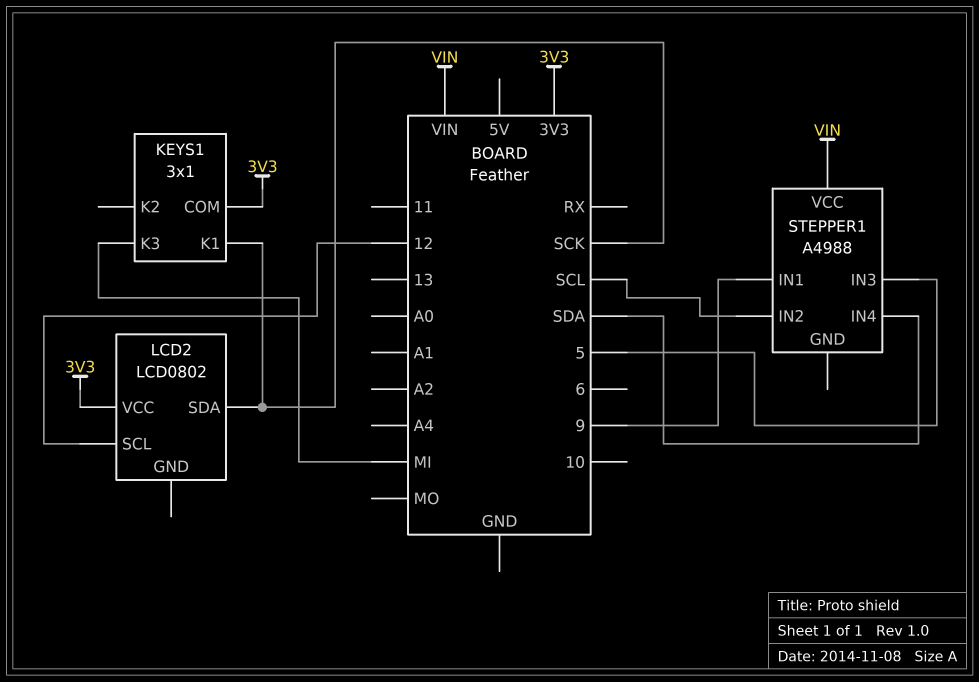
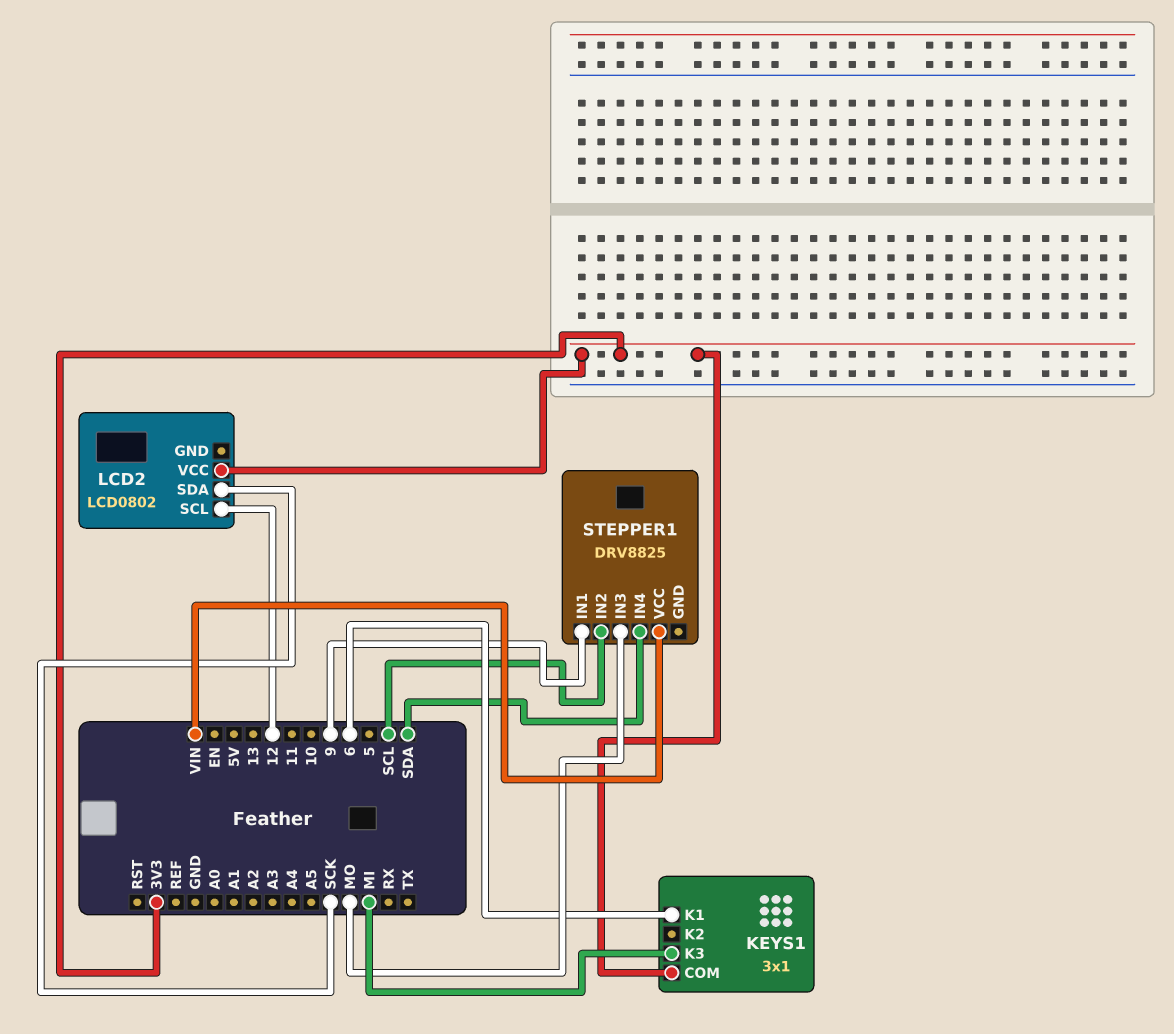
KEYS1 pin K1: SCK -> 6
STEPPER1: A4988 -> DRV8825
STEPPER1 pin IN3: 5 -> MO

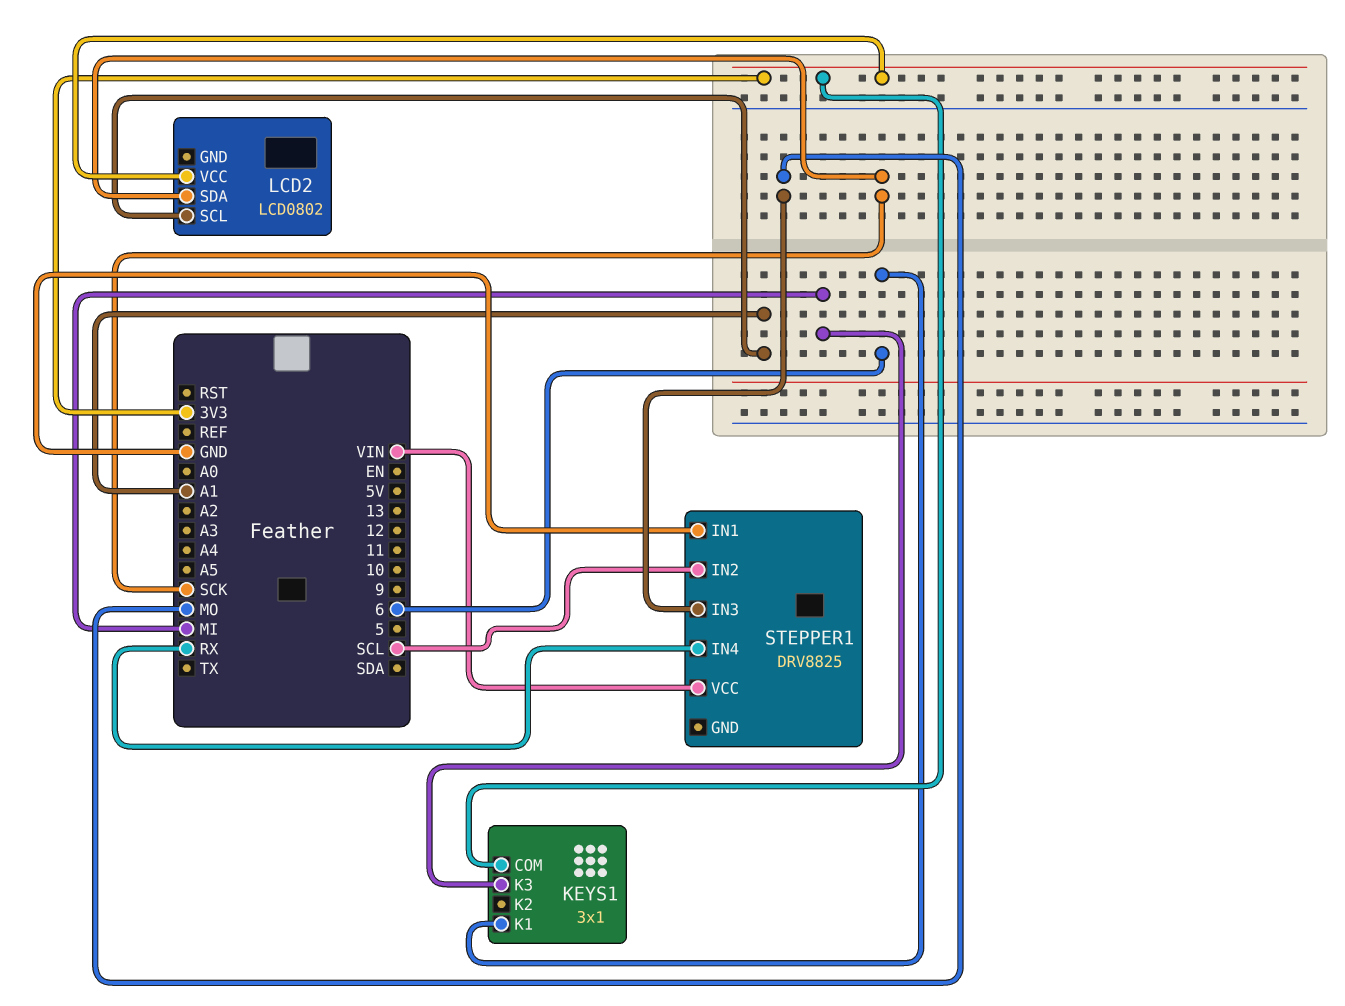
LCD2 pin SCL: 12 -> A1
STEPPER1 pin IN1: 9 -> GND
STEPPER1 pin IN4: SDA -> RX

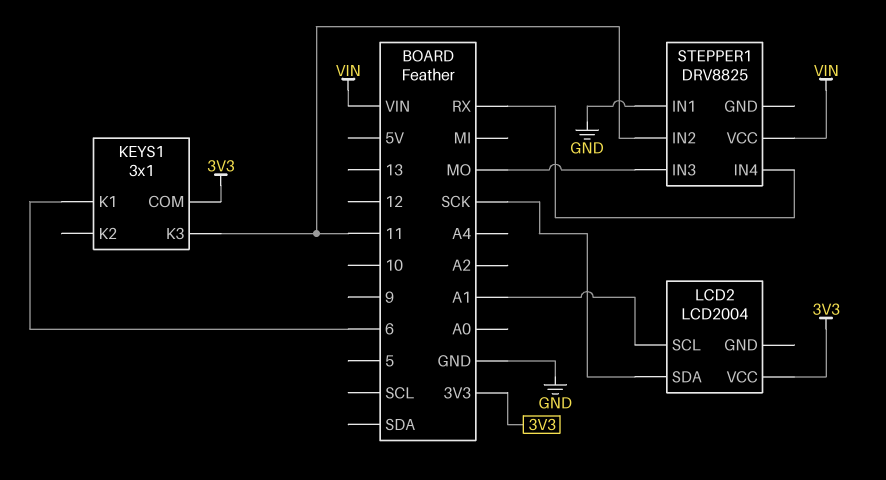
KEYS1 pin K3: MI -> 11
LCD2: LCD0802 -> LCD2004
STEPPER1 pin IN2: SCL -> 11

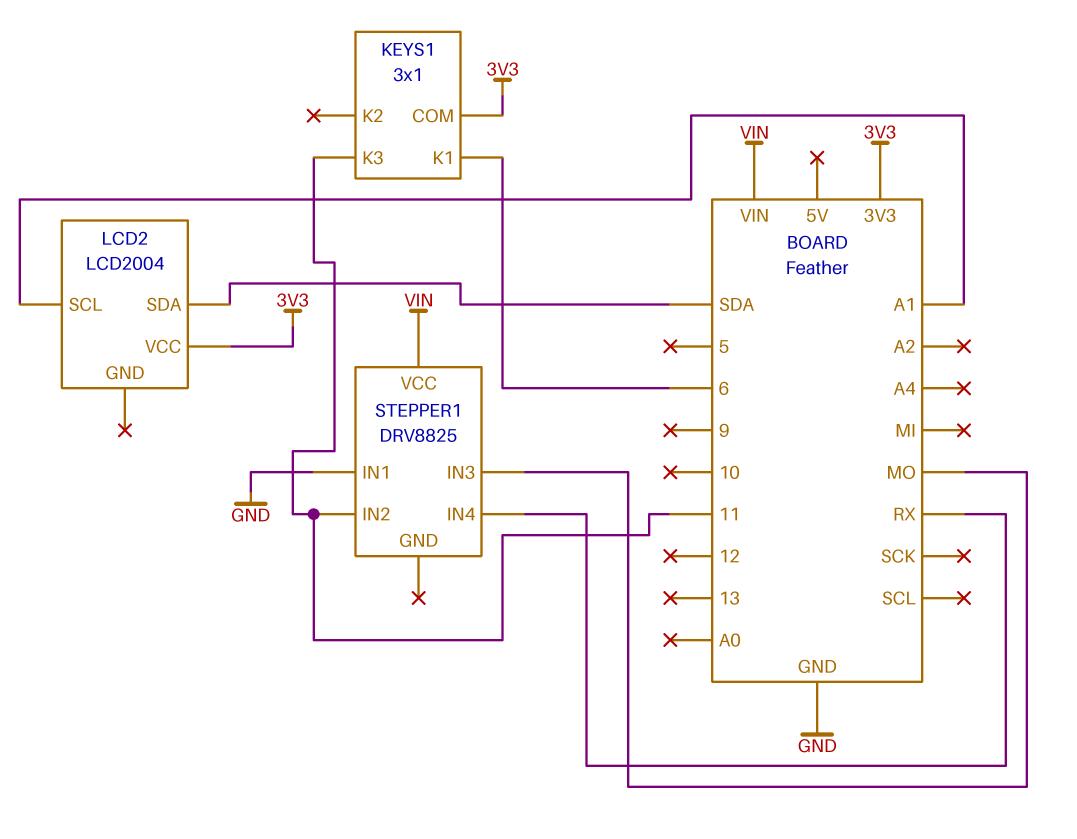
LCD2 pin SDA: SCK -> SDA

